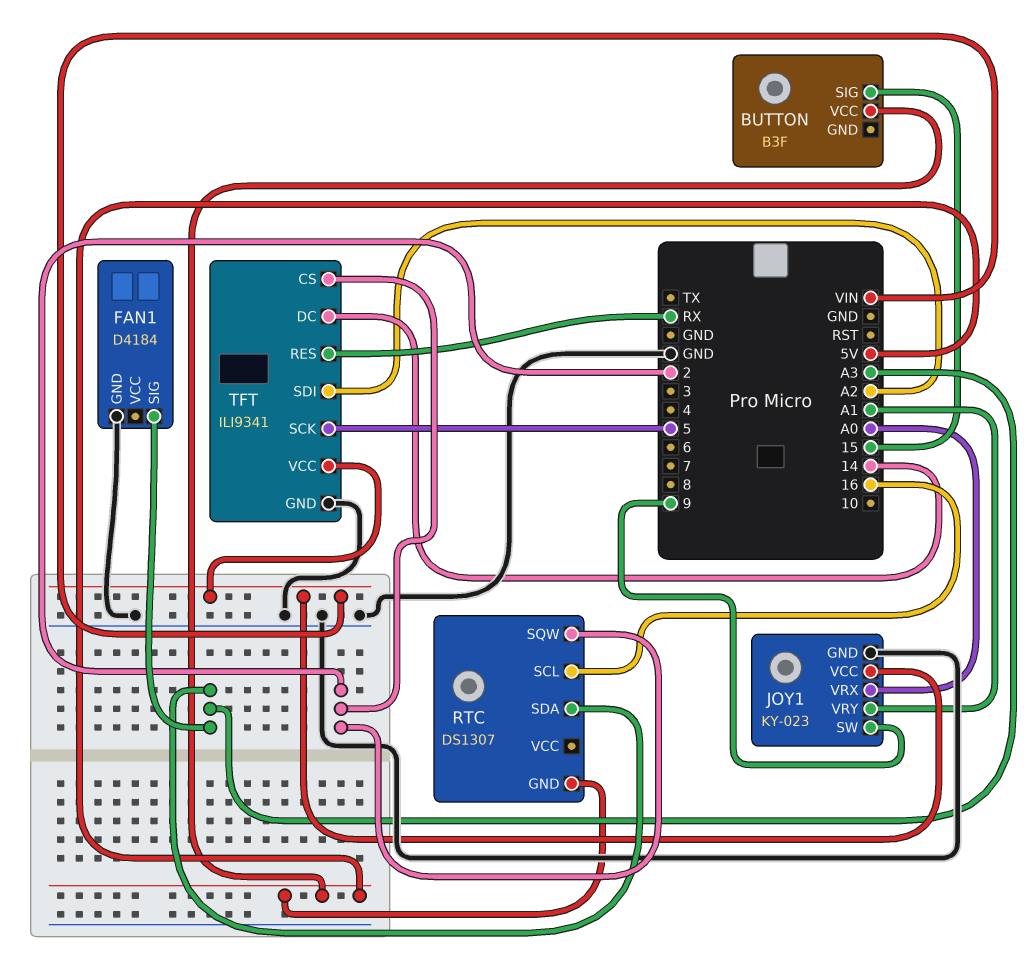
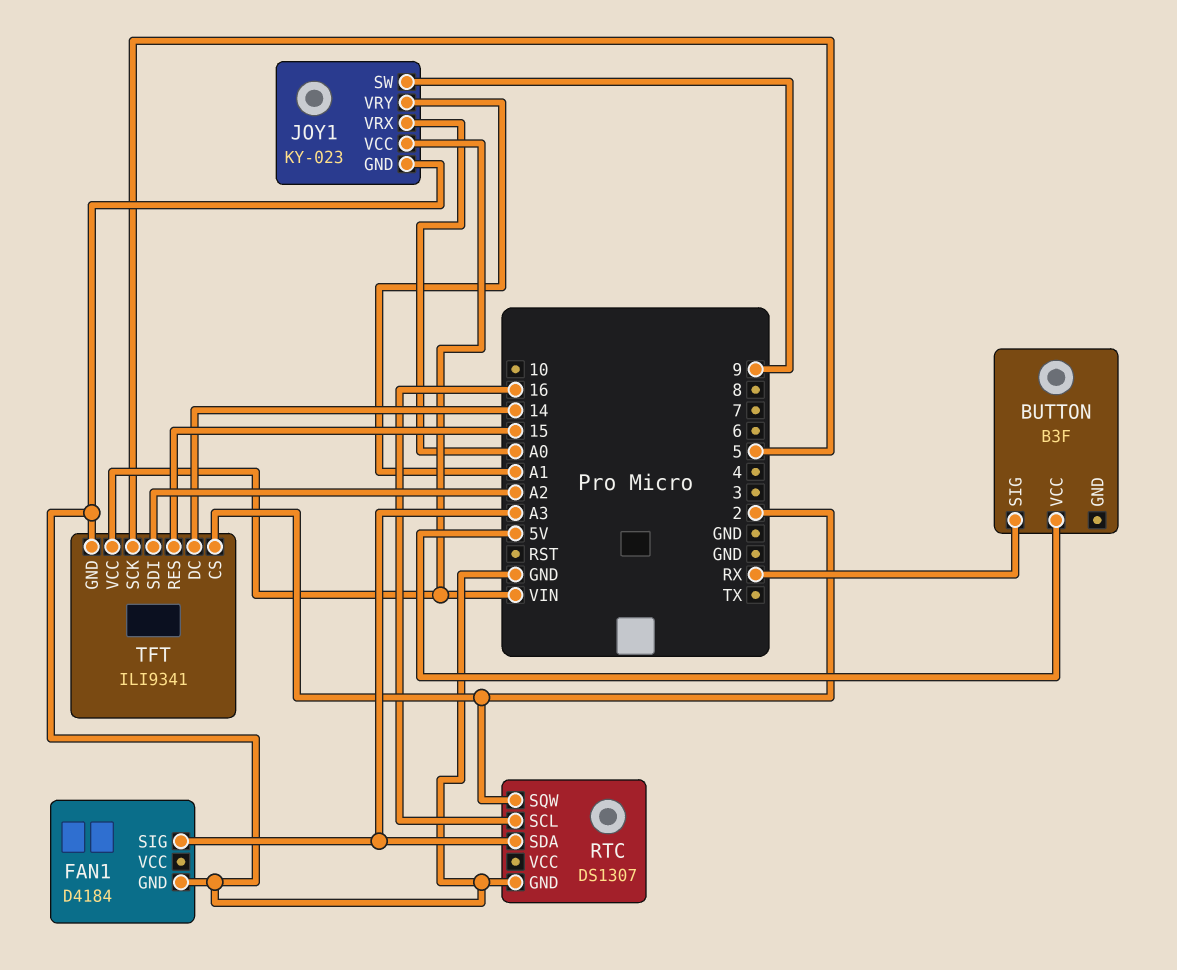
BUTTON pin SIG: 15 -> RX
RTC pin GND: 5V -> GND
TFT pin RES: RX -> 15

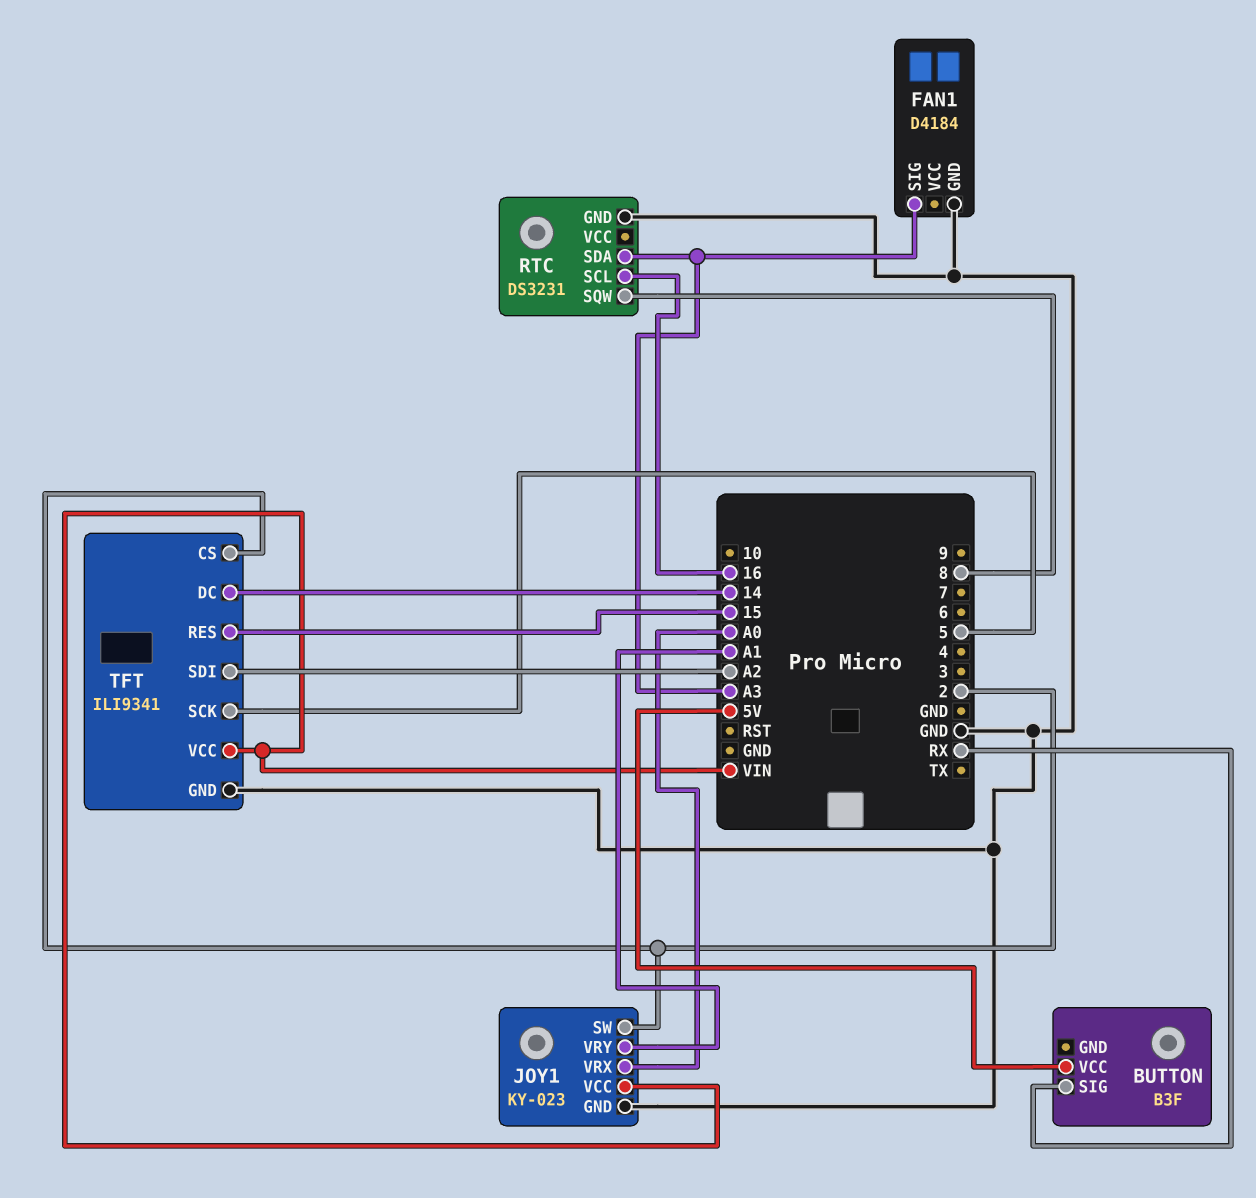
JOY1 pin SW: 9 -> 2
RTC: DS1307 -> DS3231
RTC pin SQW: 2 -> 8

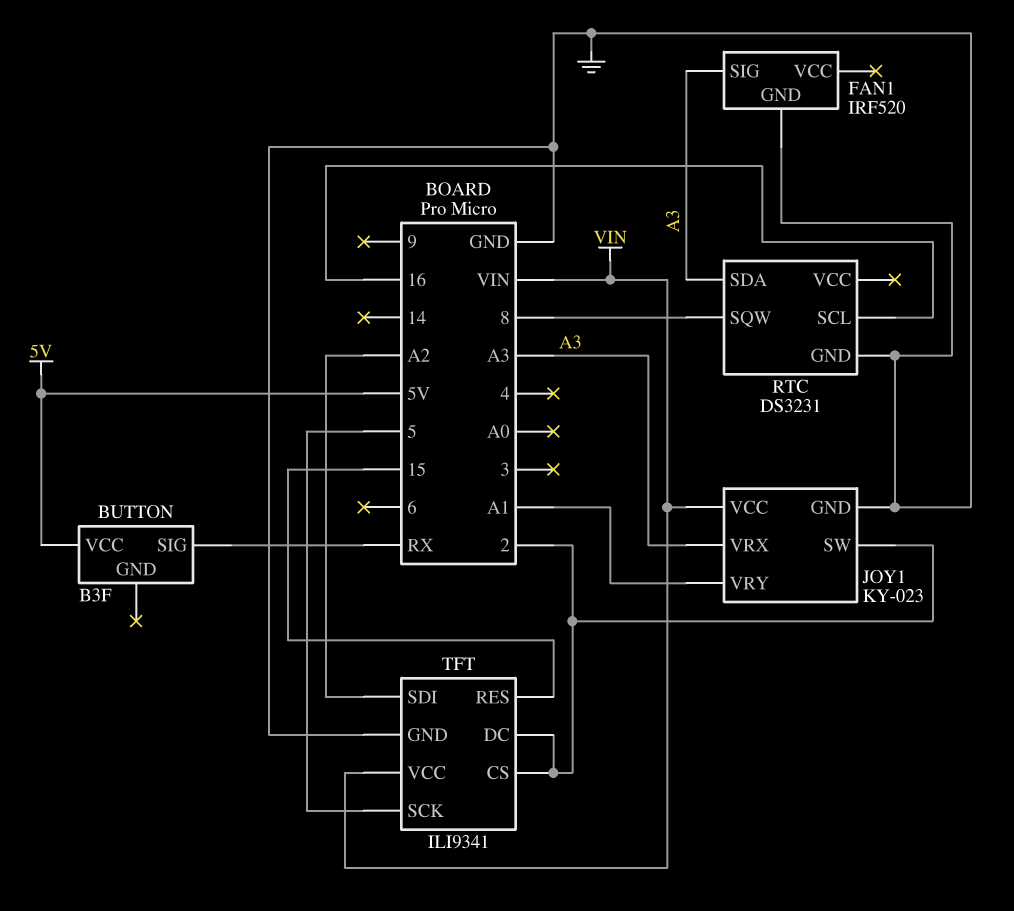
FAN1: D4184 -> IRF520
JOY1 pin VRX: A0 -> A3
TFT pin DC: 14 -> 2

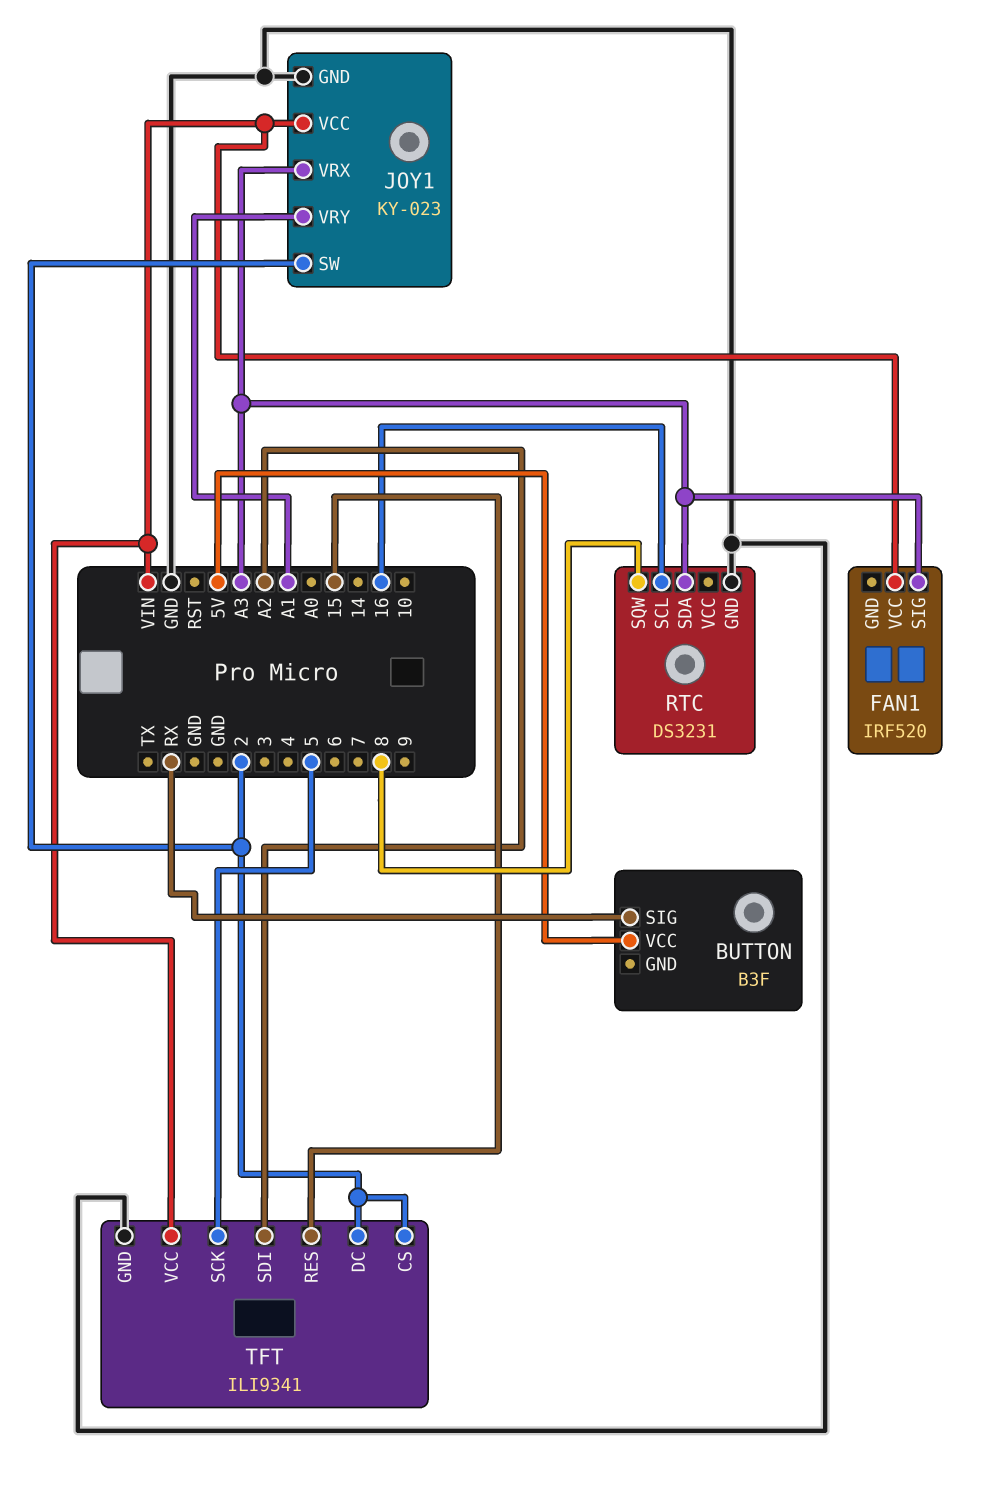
FAN1 pin GND: GND -> none
FAN1 pin VCC: none -> VIN

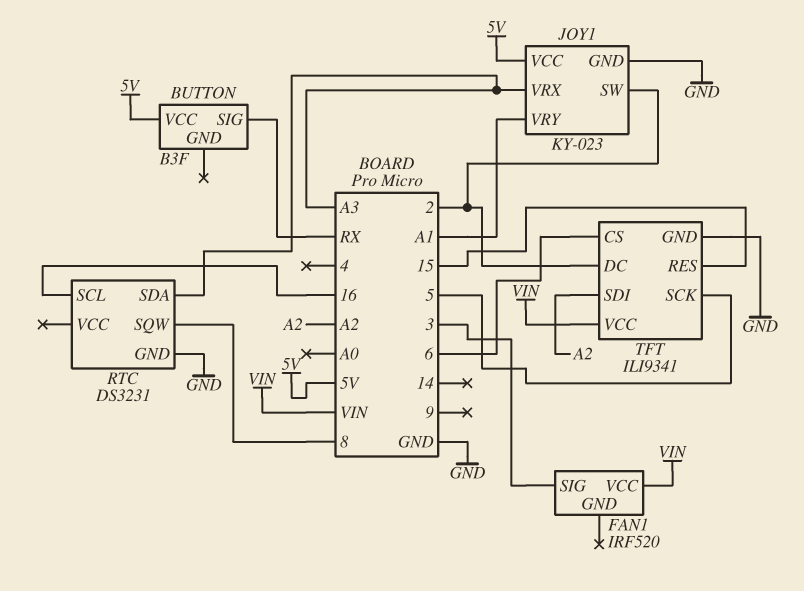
FAN1 pin SIG: A3 -> 3
JOY1 pin VCC: VIN -> 5V
TFT pin CS: 2 -> 6

